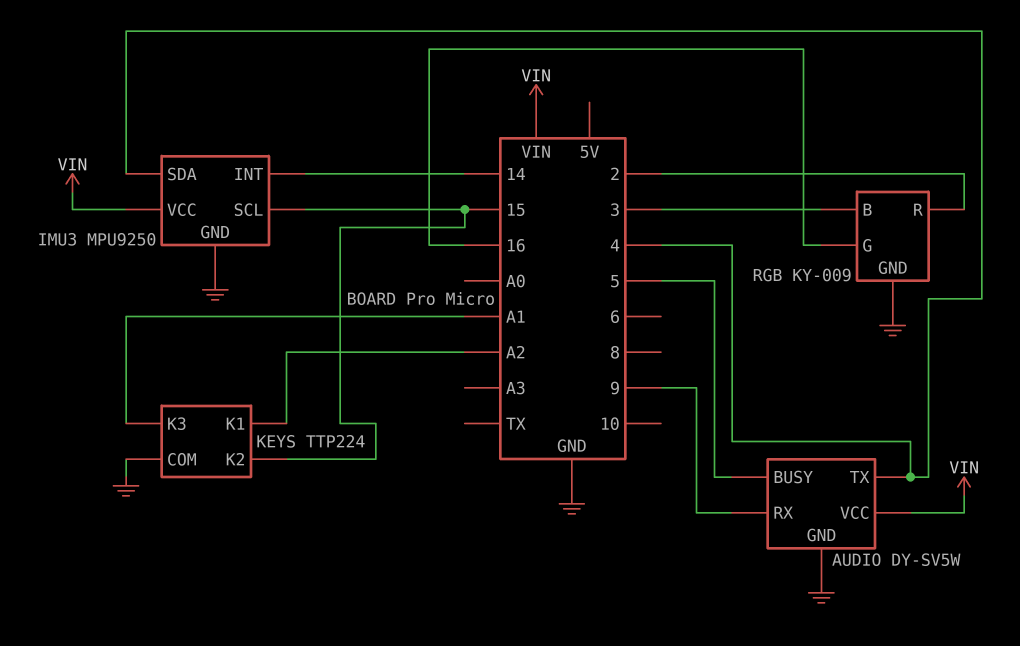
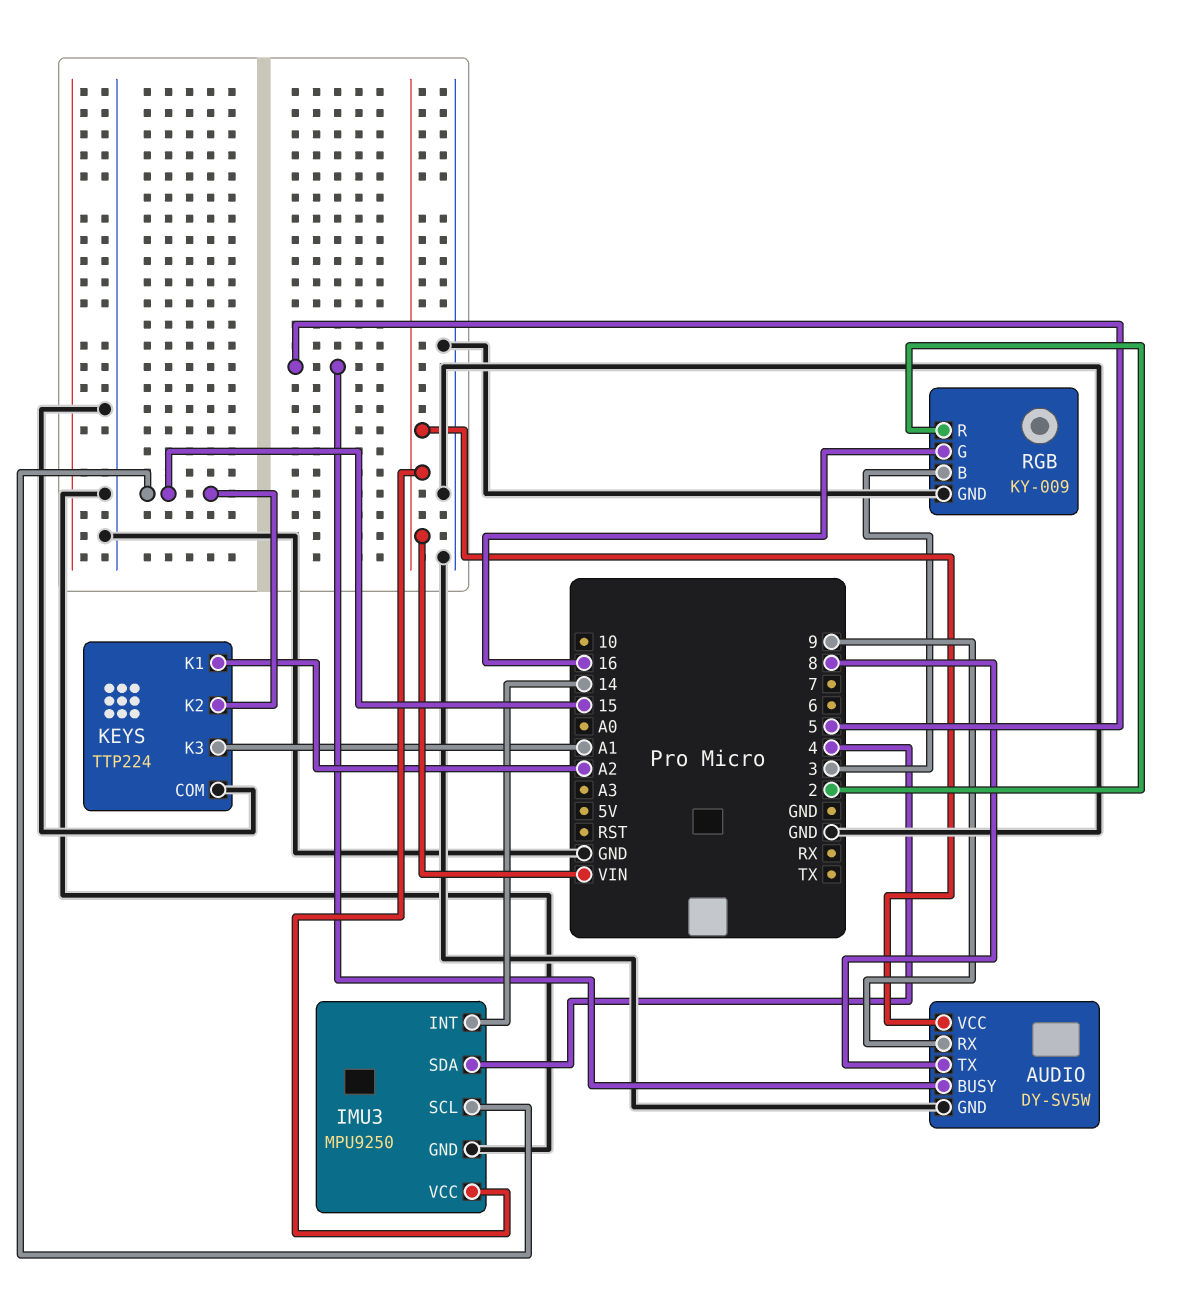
AUDIO pin TX: 4 -> 8

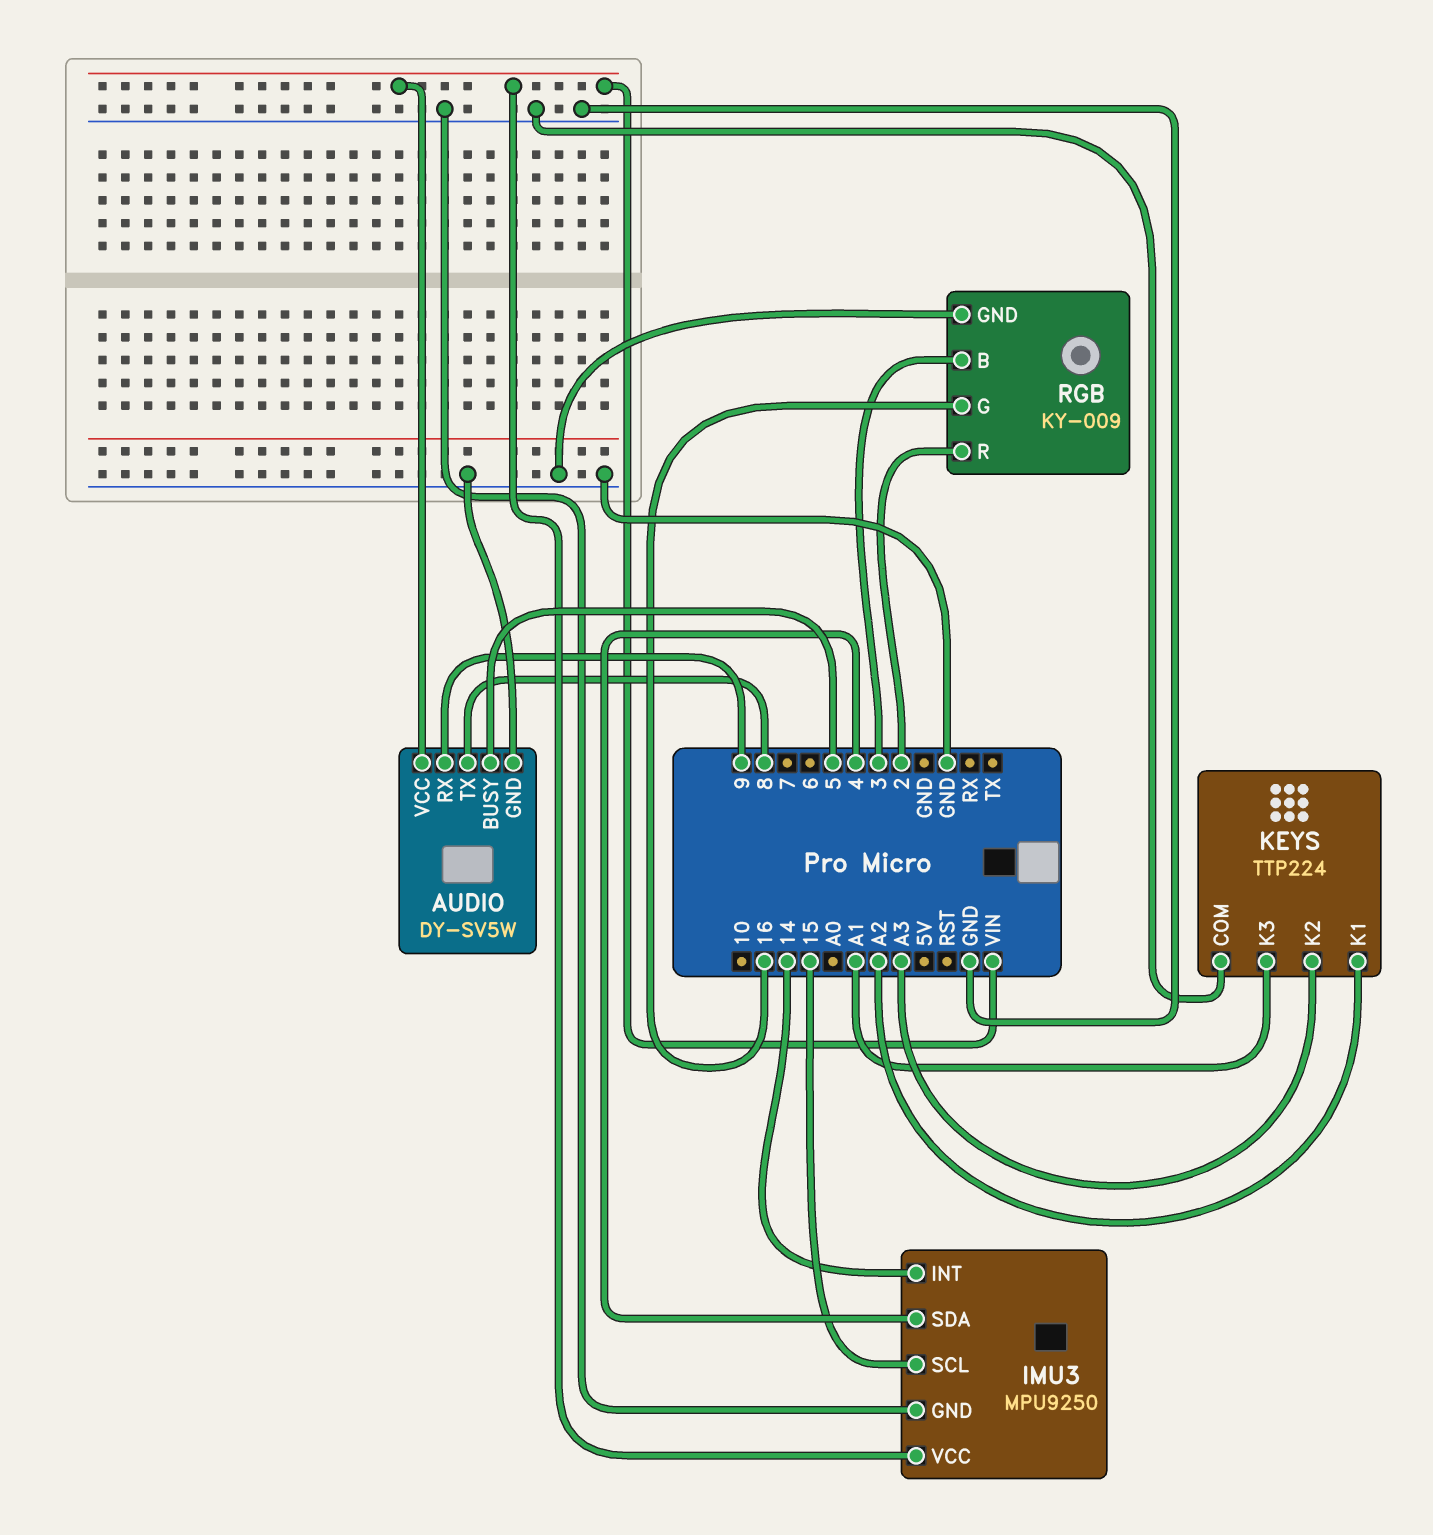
KEYS pin K2: 15 -> A3

